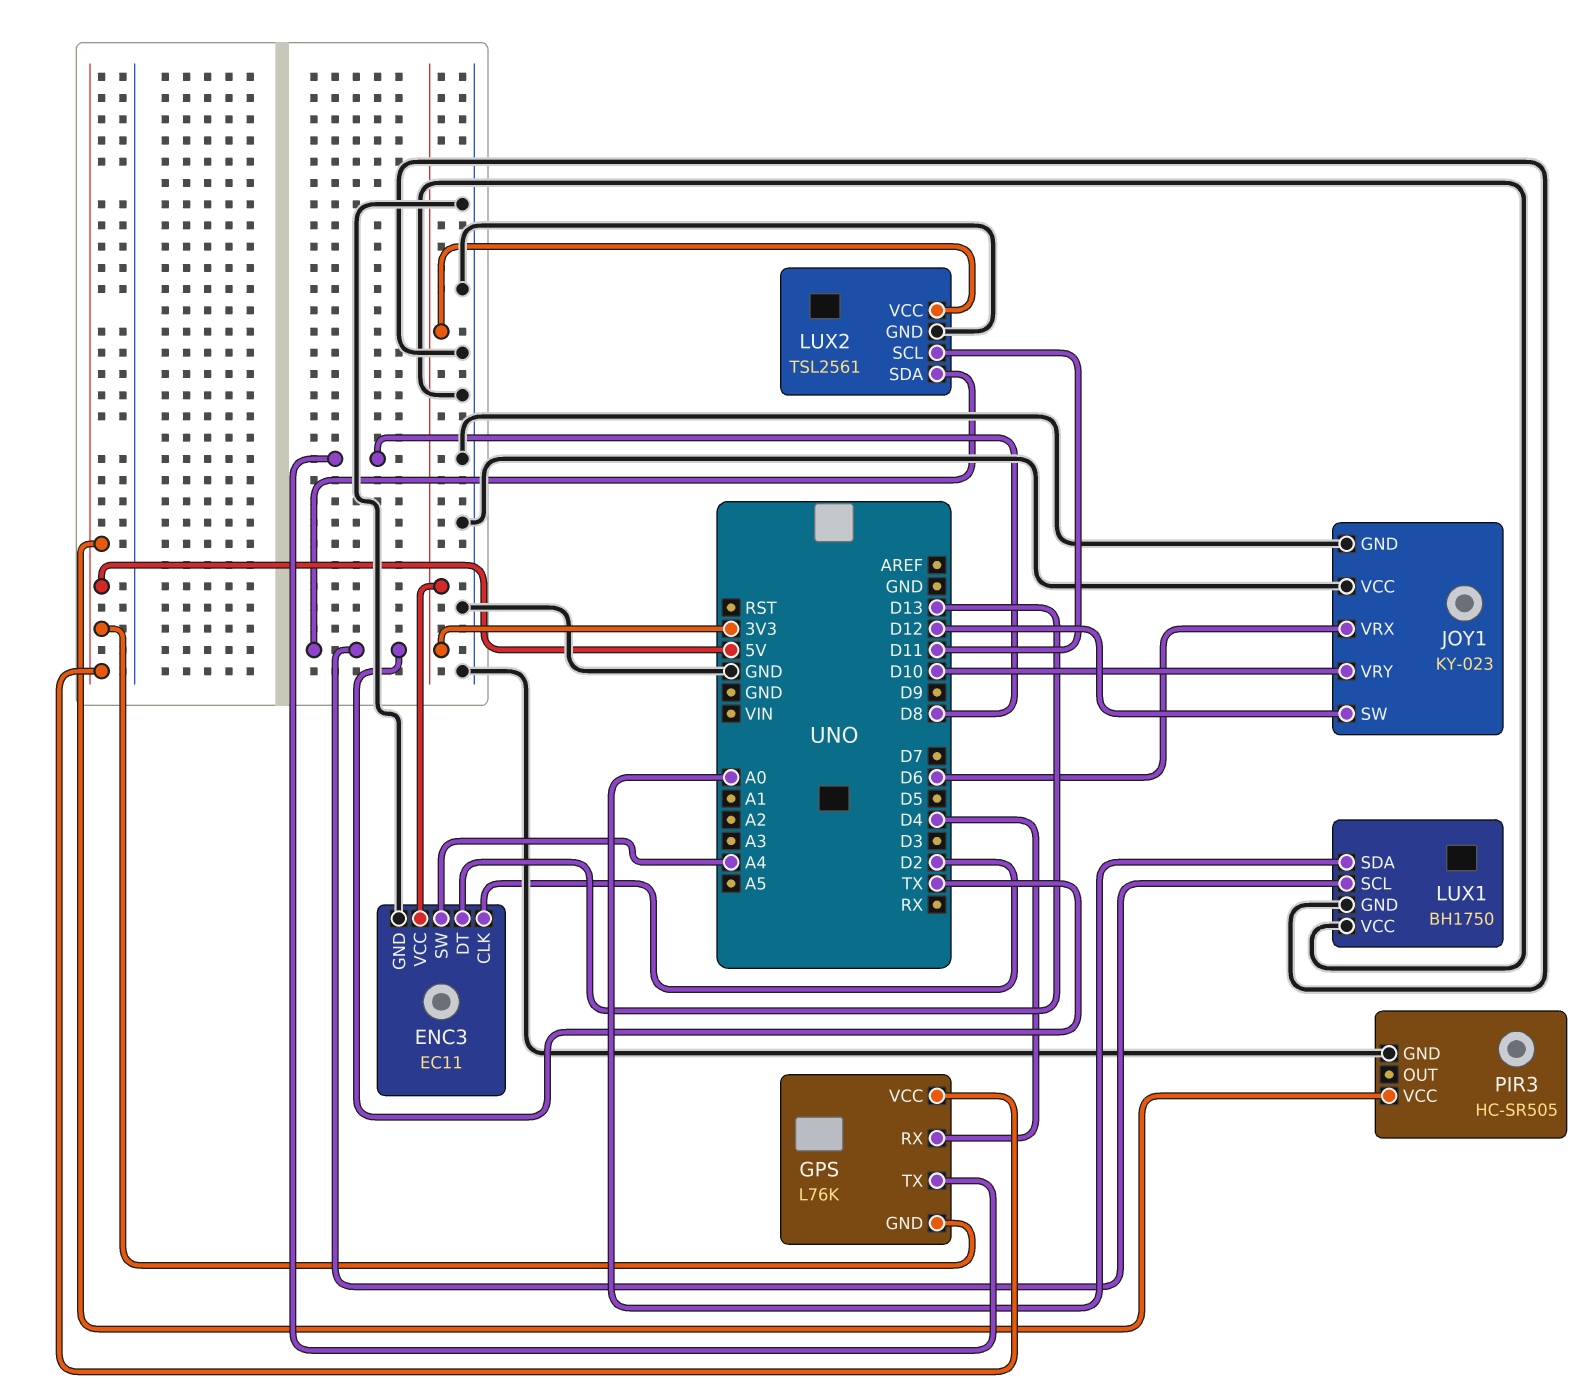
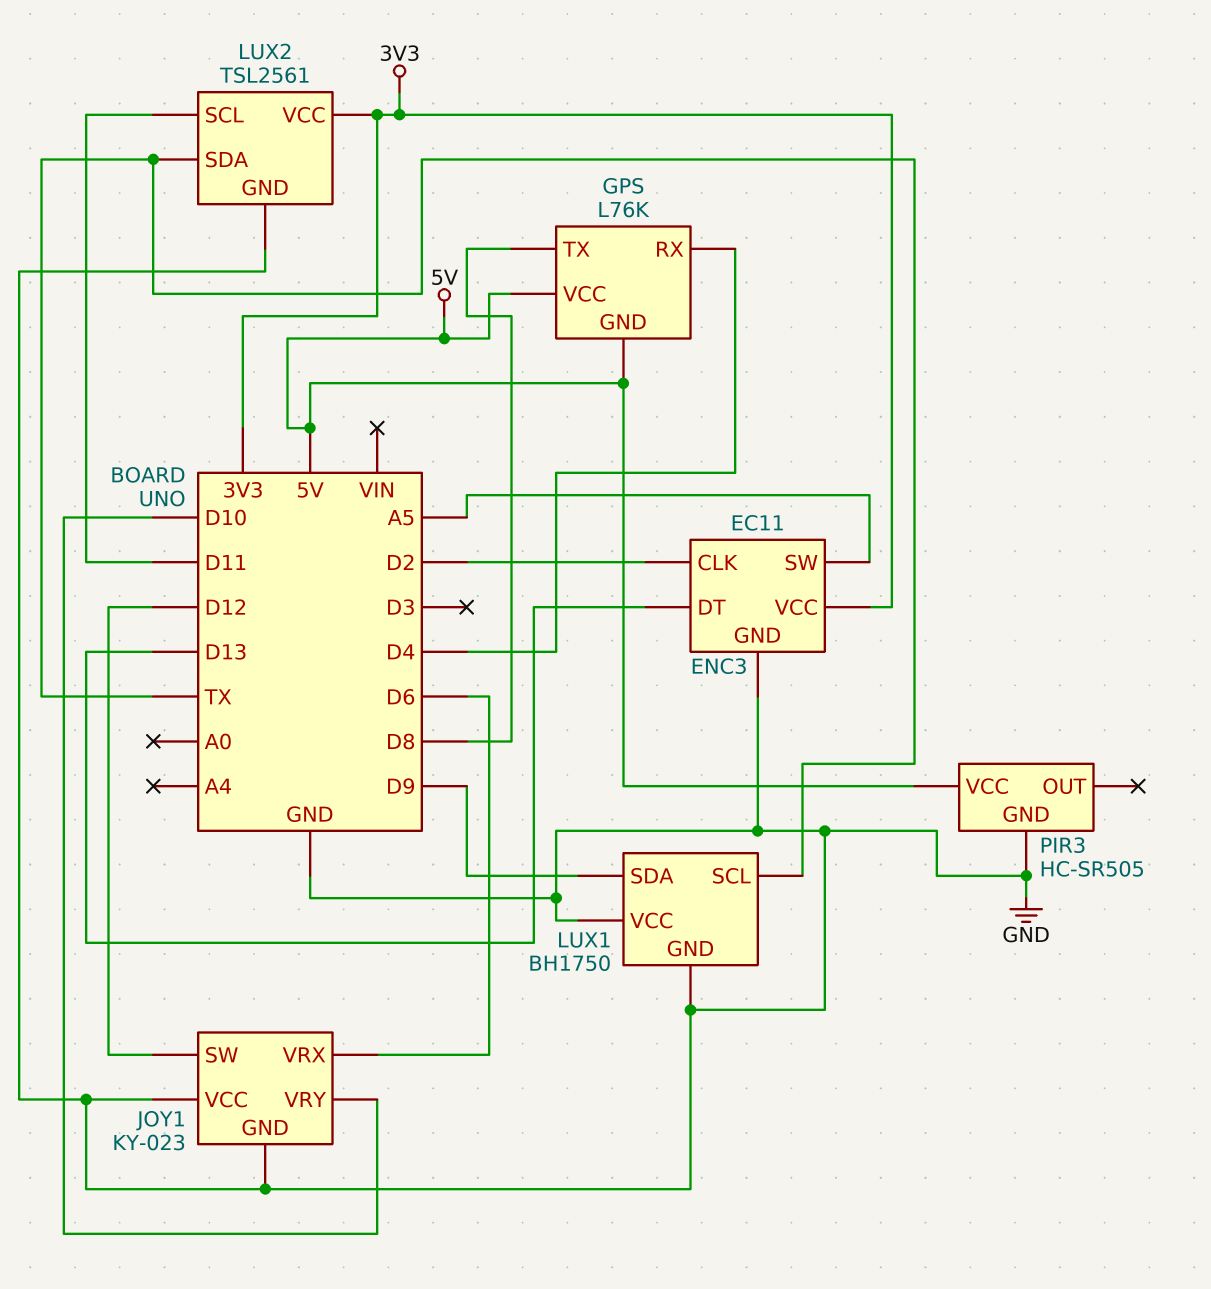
ENC3 pin SW: A4 -> A5
LUX1 pin SDA: A0 -> D9

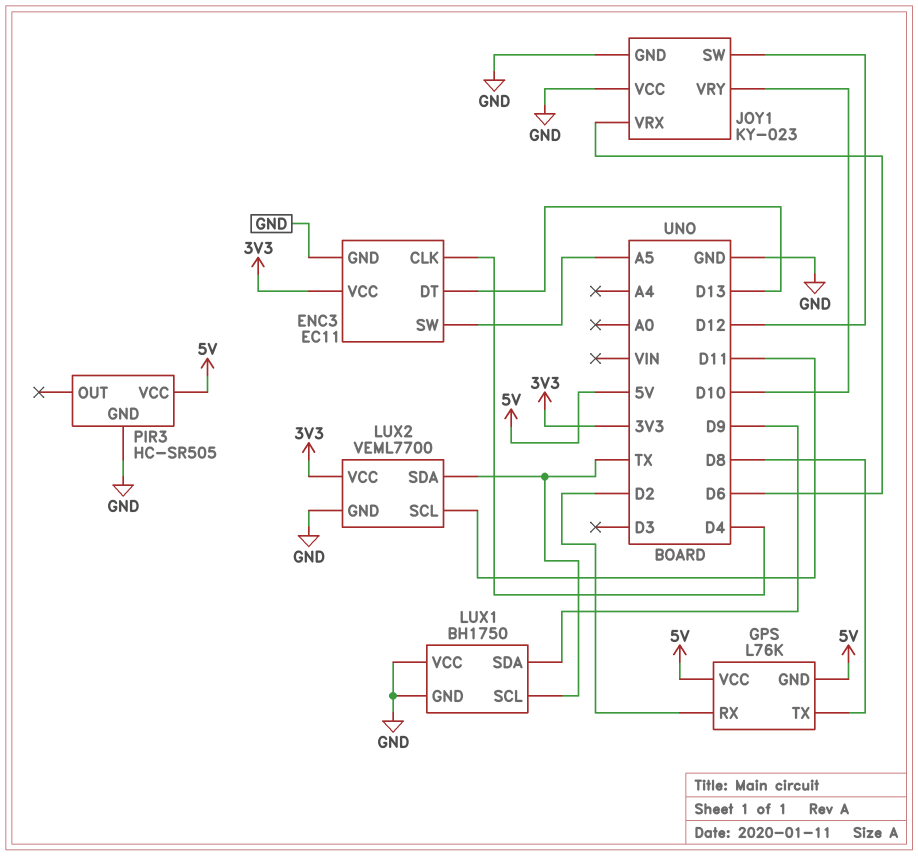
ENC3 pin CLK: D2 -> D4
GPS pin RX: D4 -> D2
LUX2: TSL2561 -> VEML7700

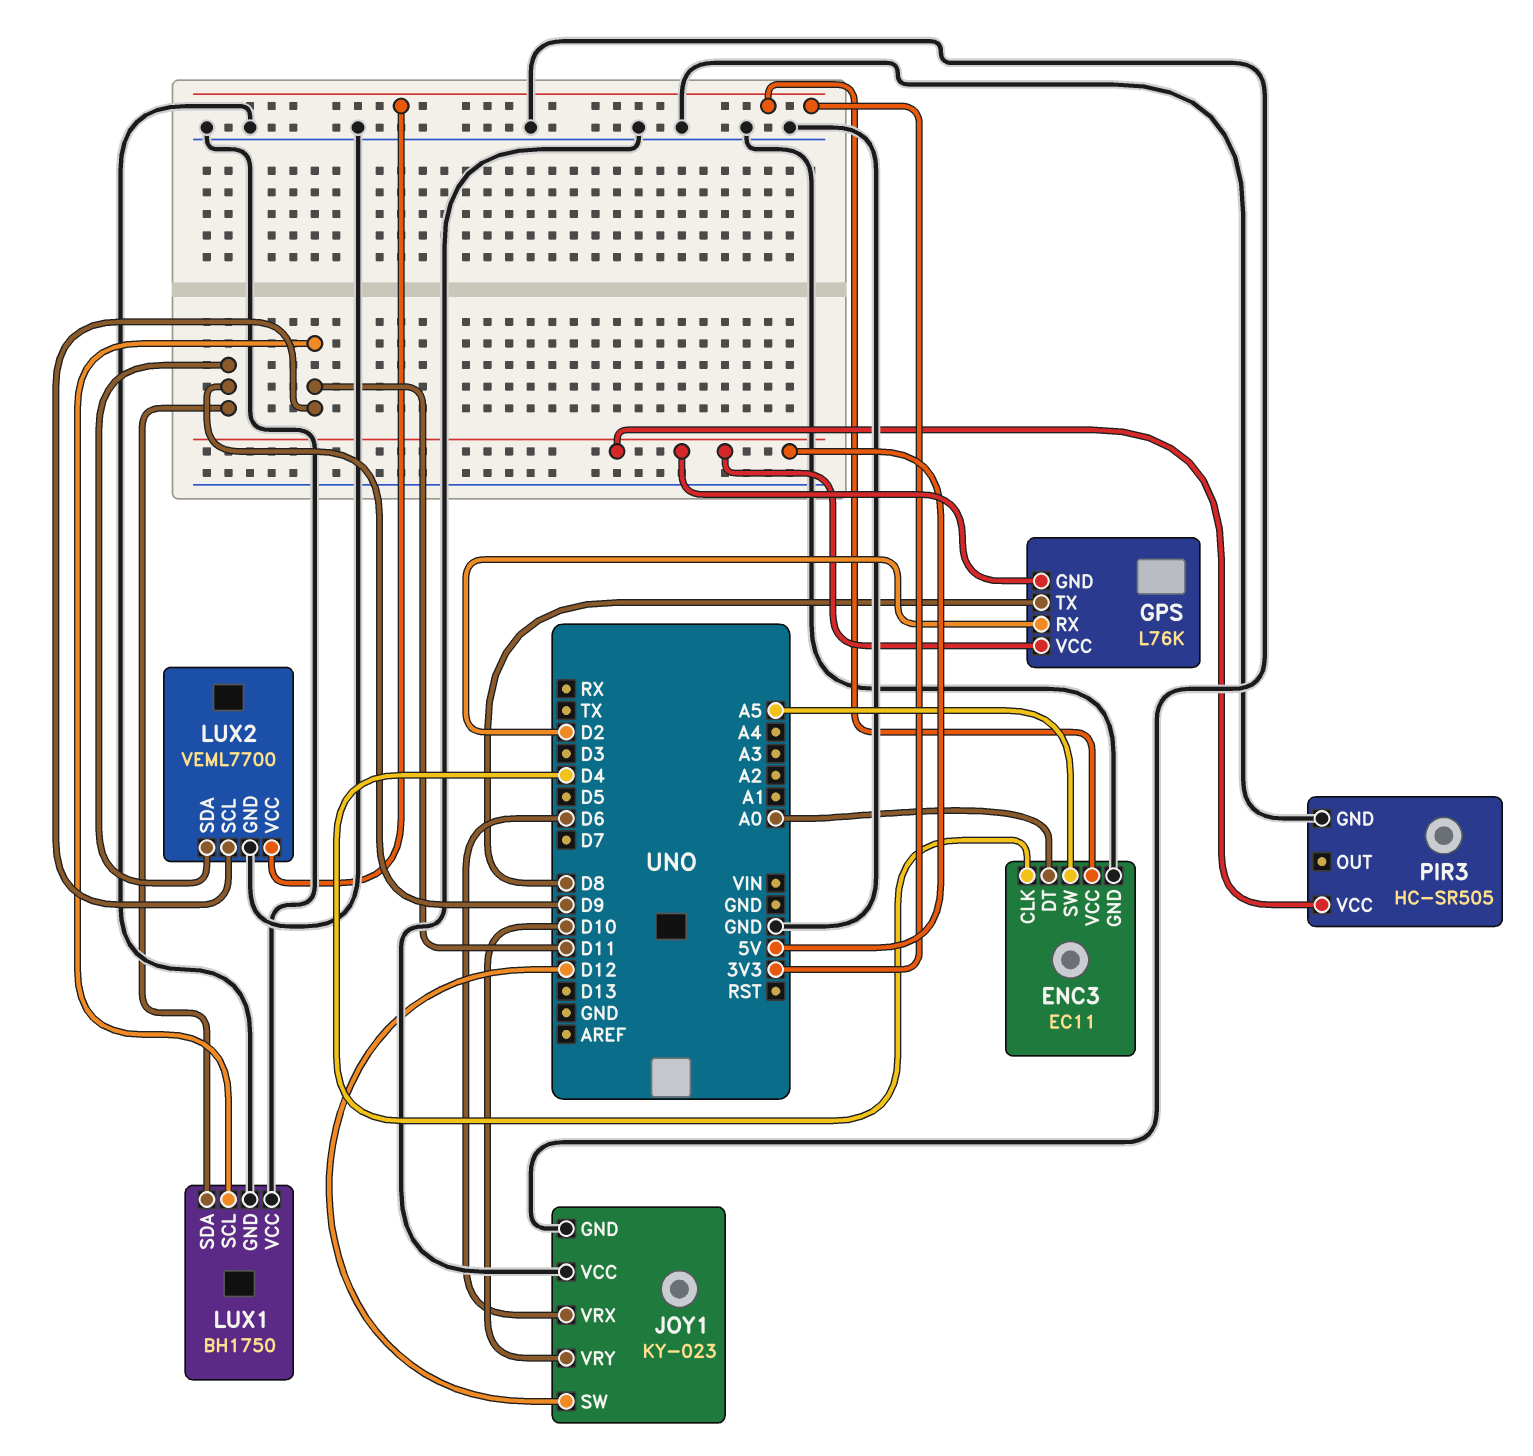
ENC3 pin DT: D13 -> A0
LUX1 pin SCL: TX -> D11
LUX2 pin SDA: TX -> D9

